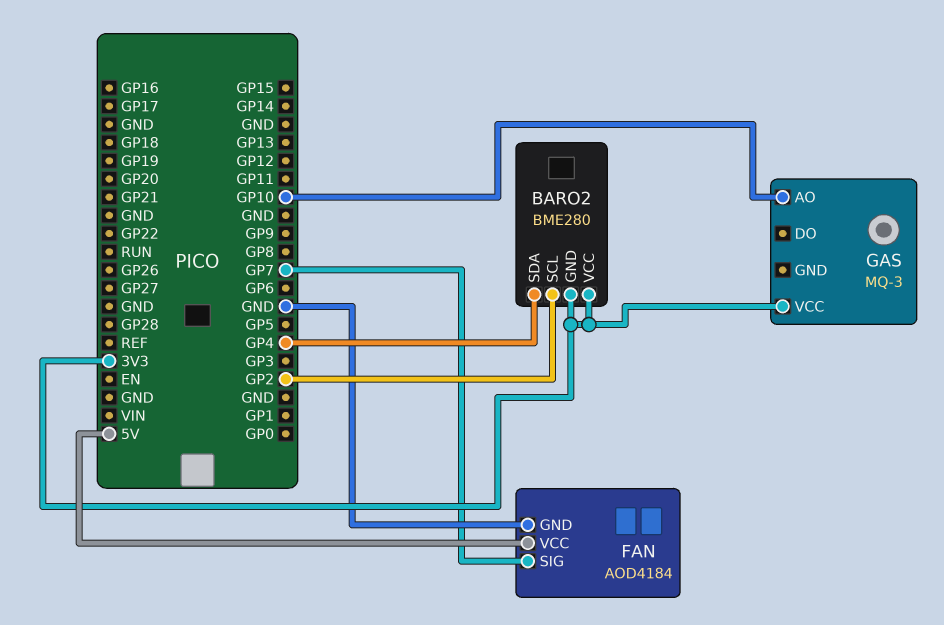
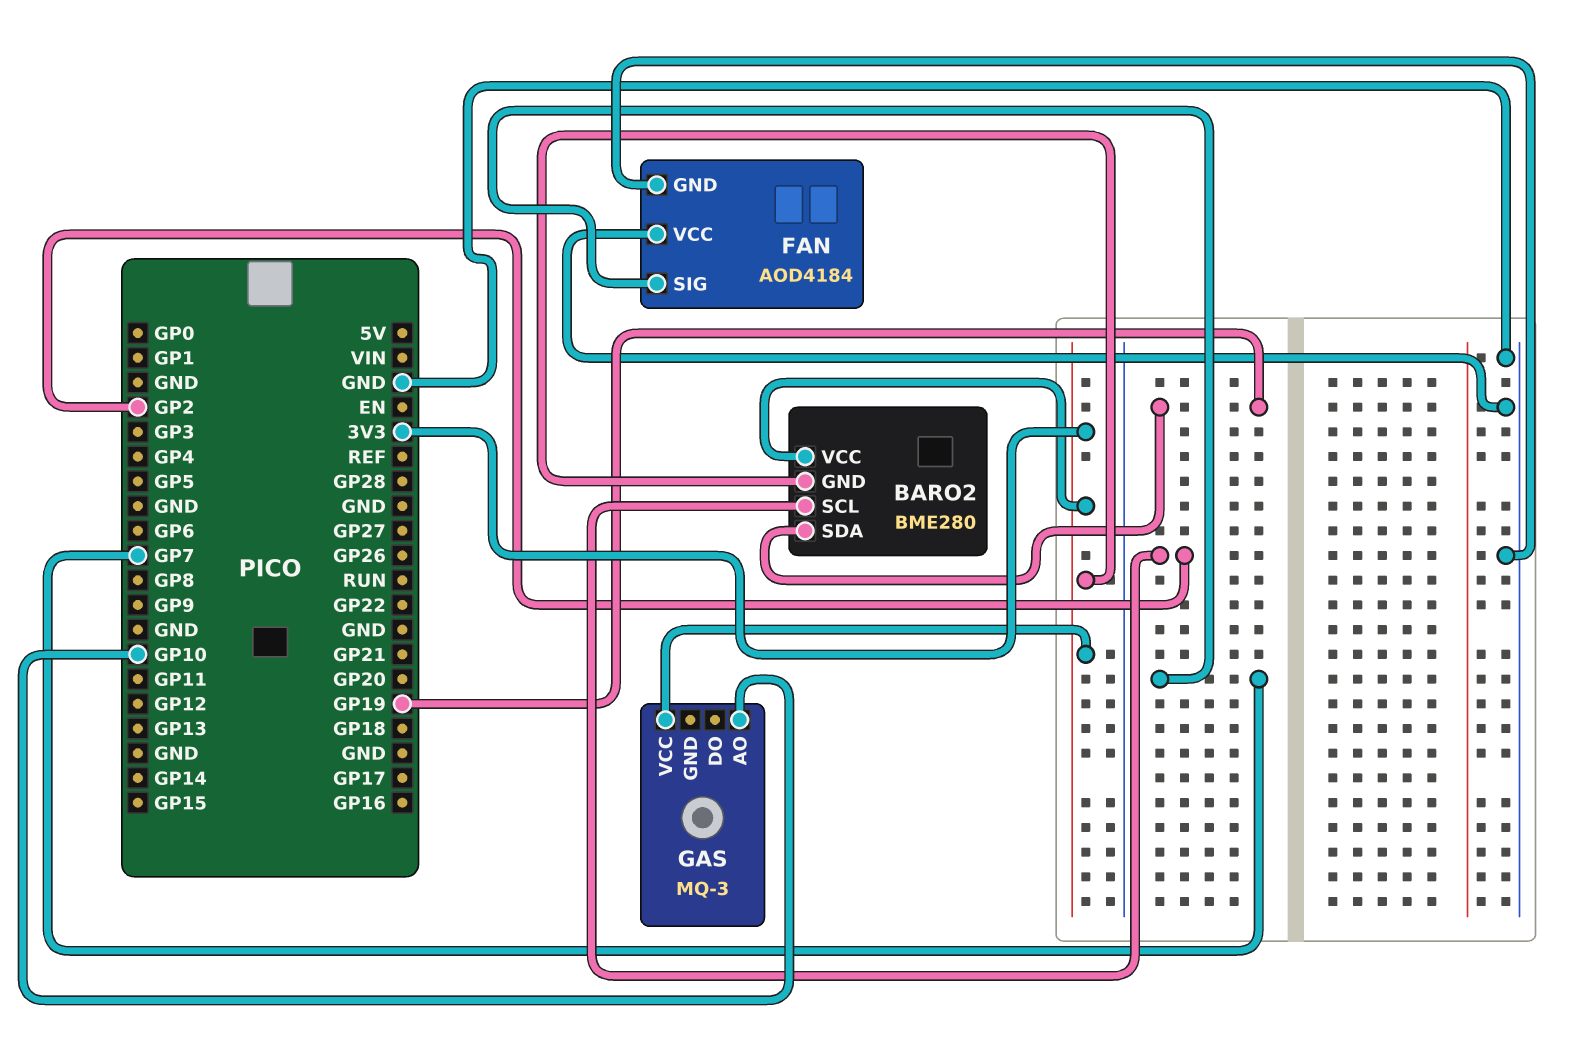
BARO2 pin SDA: GP4 -> GP19
FAN pin VCC: 5V -> GND

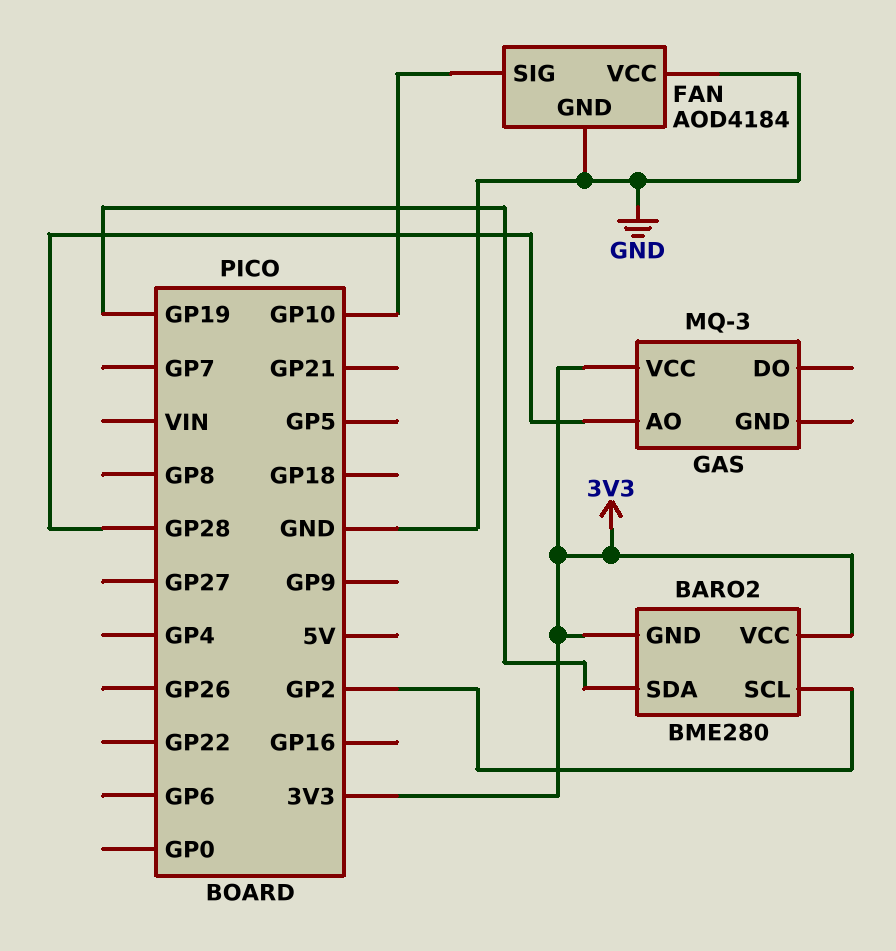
FAN pin SIG: GP7 -> GP10
GAS pin AO: GP10 -> GP28

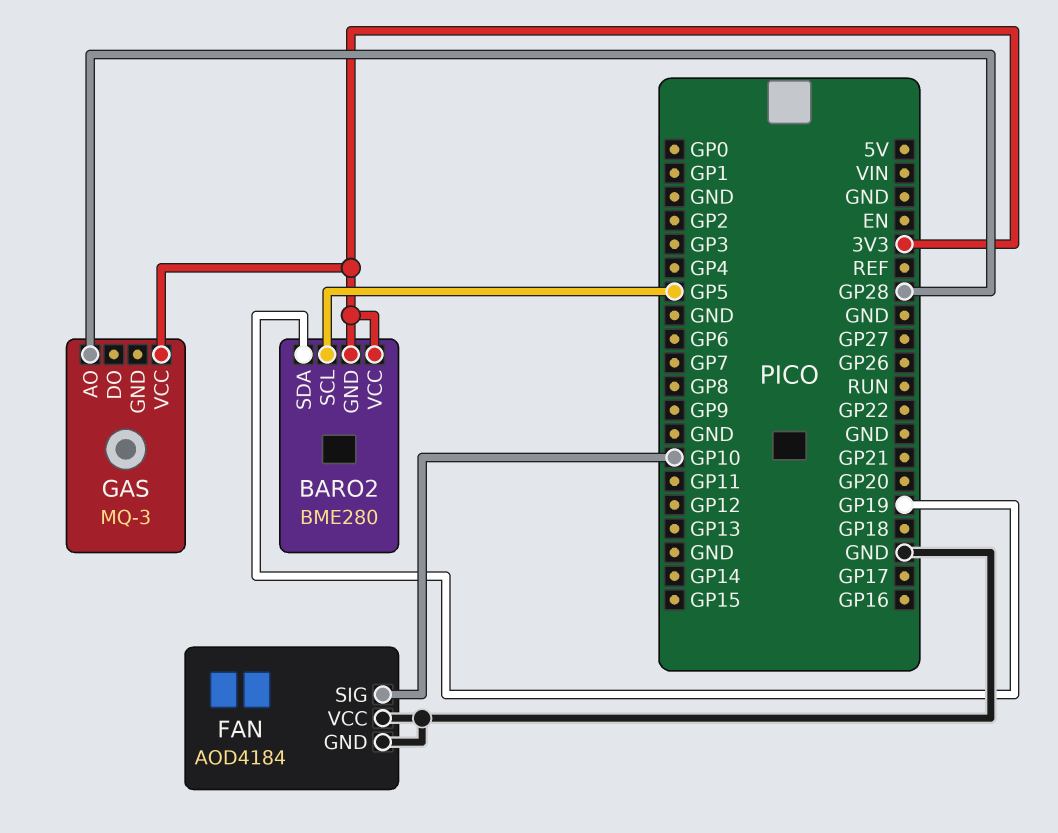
BARO2 pin SCL: GP2 -> GP5

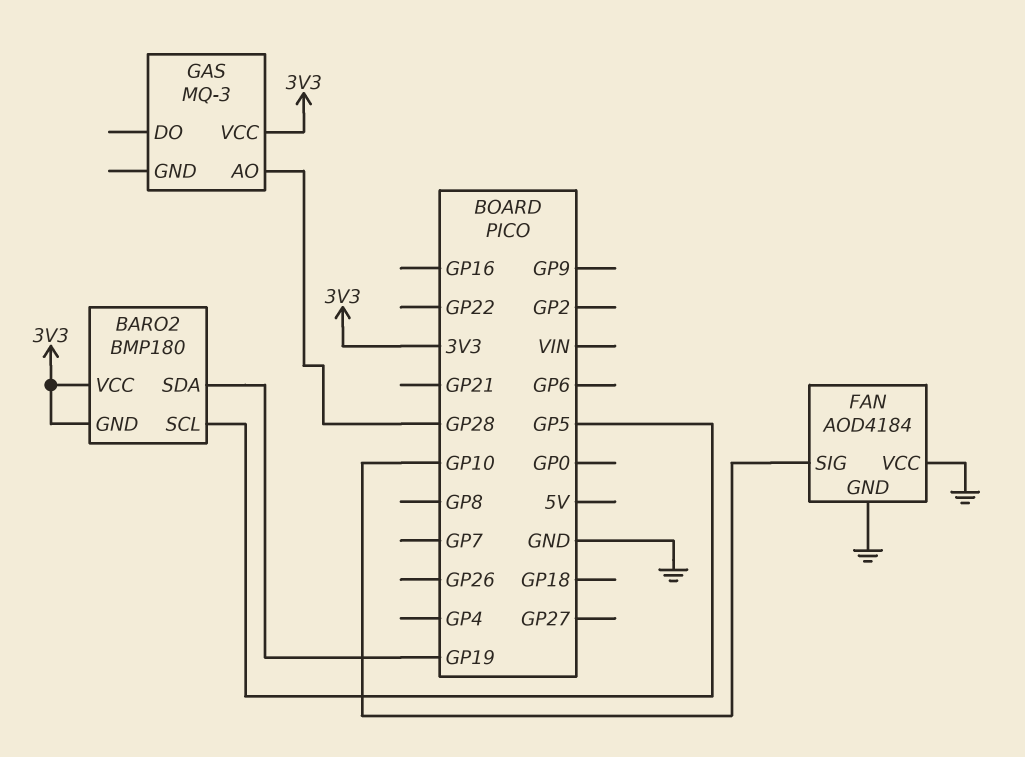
BARO2: BME280 -> BMP180

